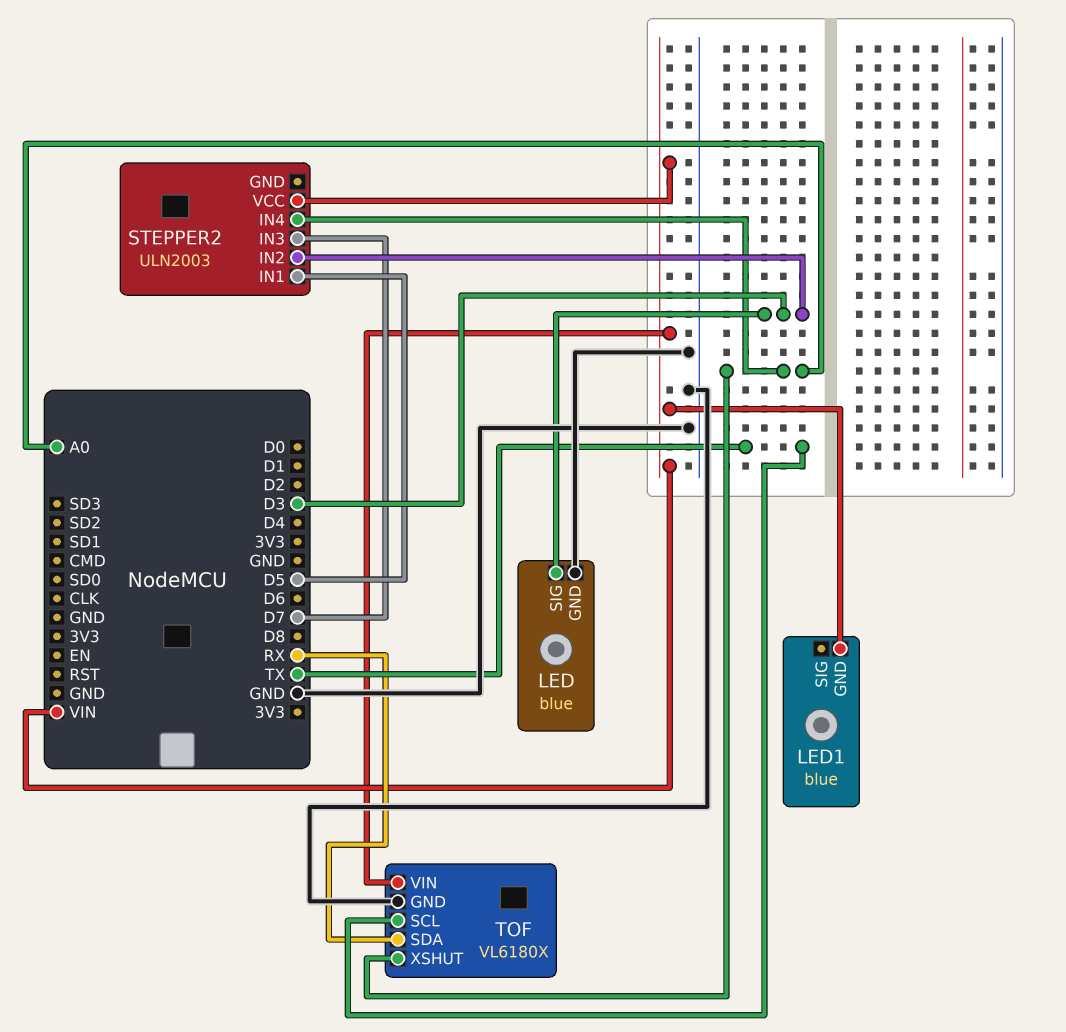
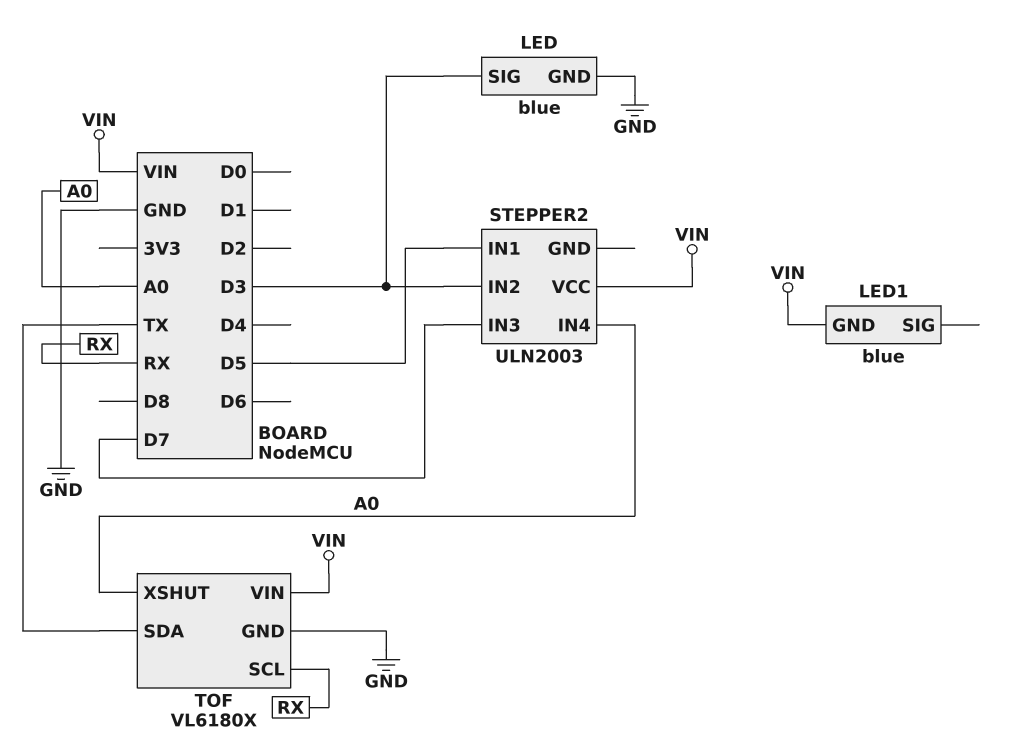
TOF pin SCL: TX -> RX
TOF pin SDA: RX -> TX

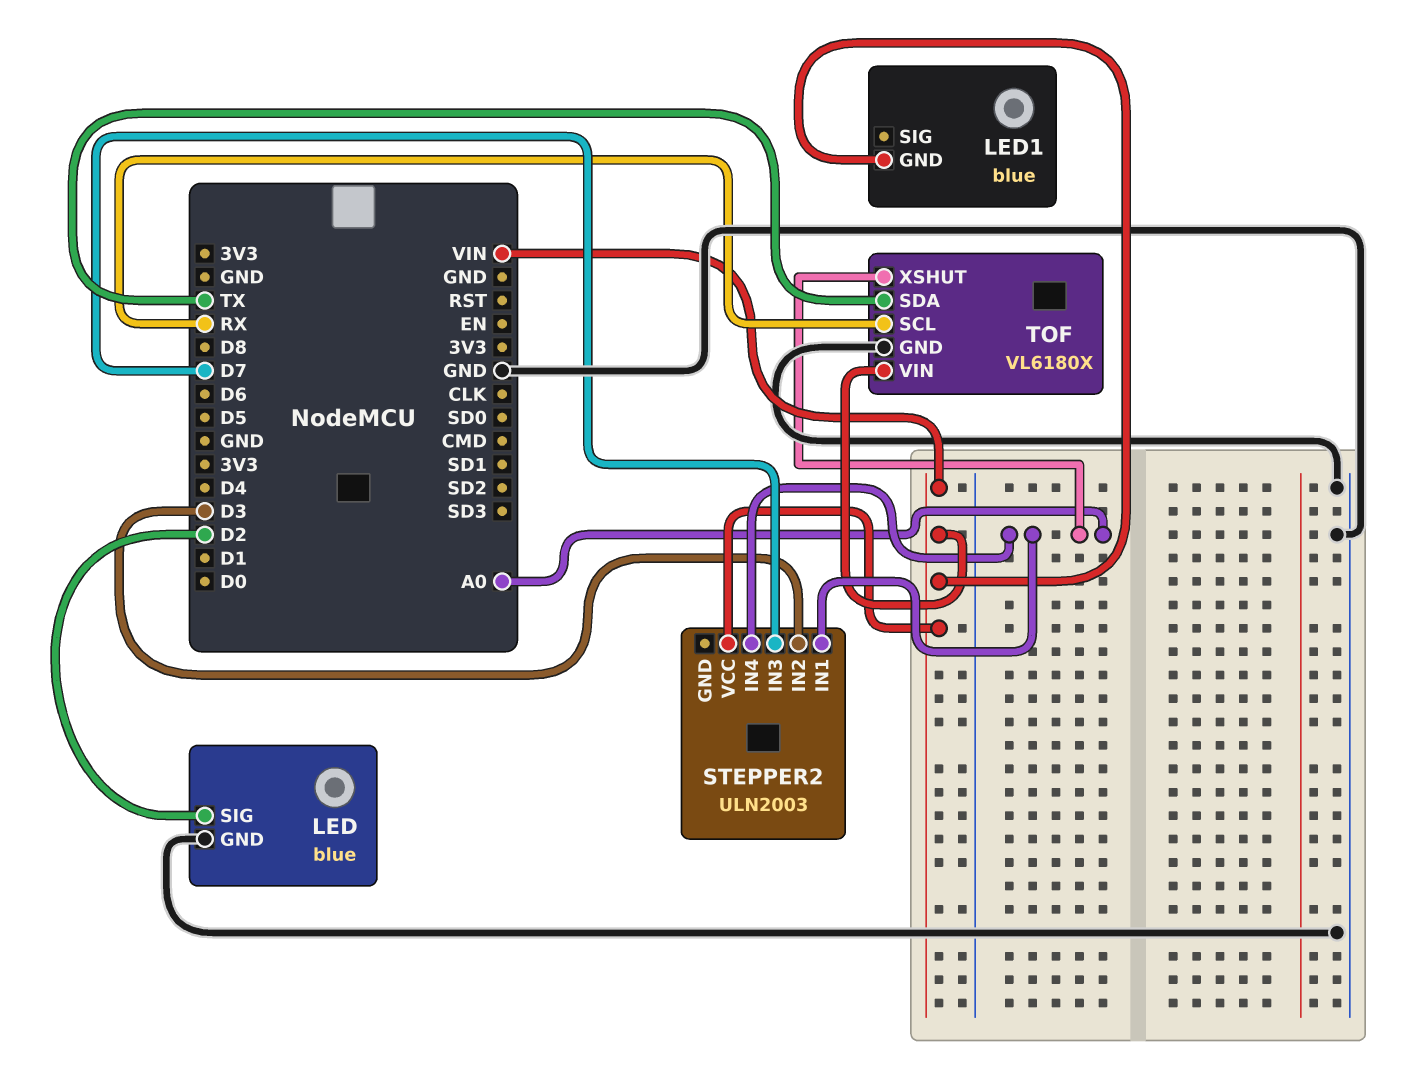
LED pin SIG: D3 -> D2
STEPPER2 pin IN1: D5 -> A0

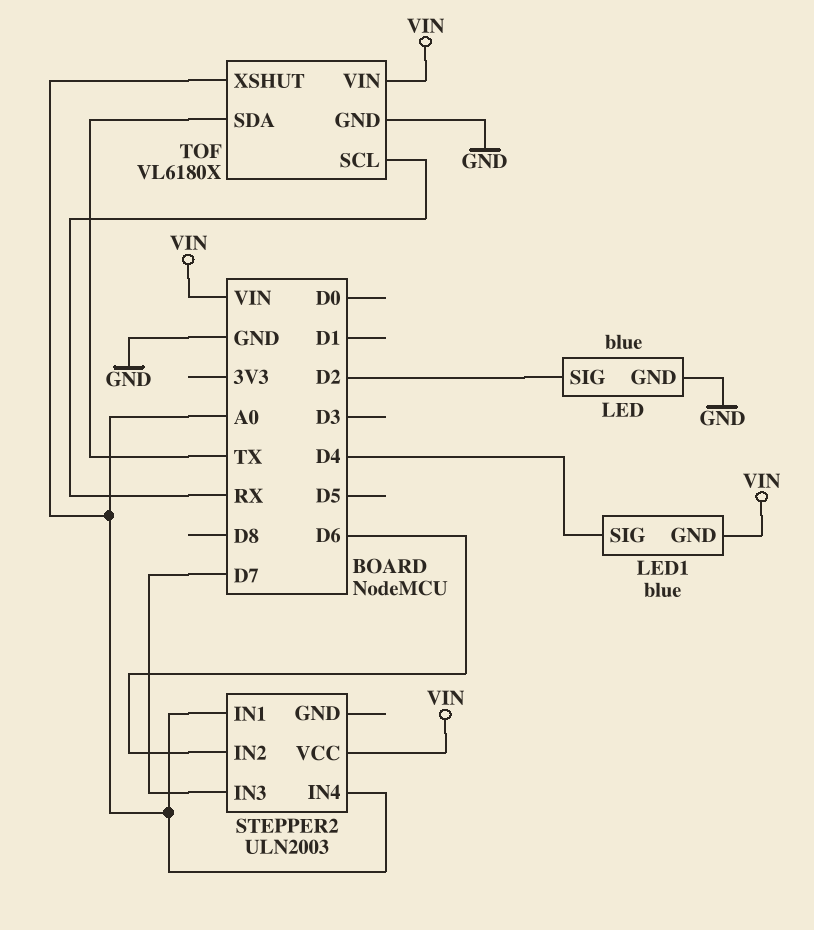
LED1 pin SIG: none -> D4
STEPPER2 pin IN2: D3 -> D6

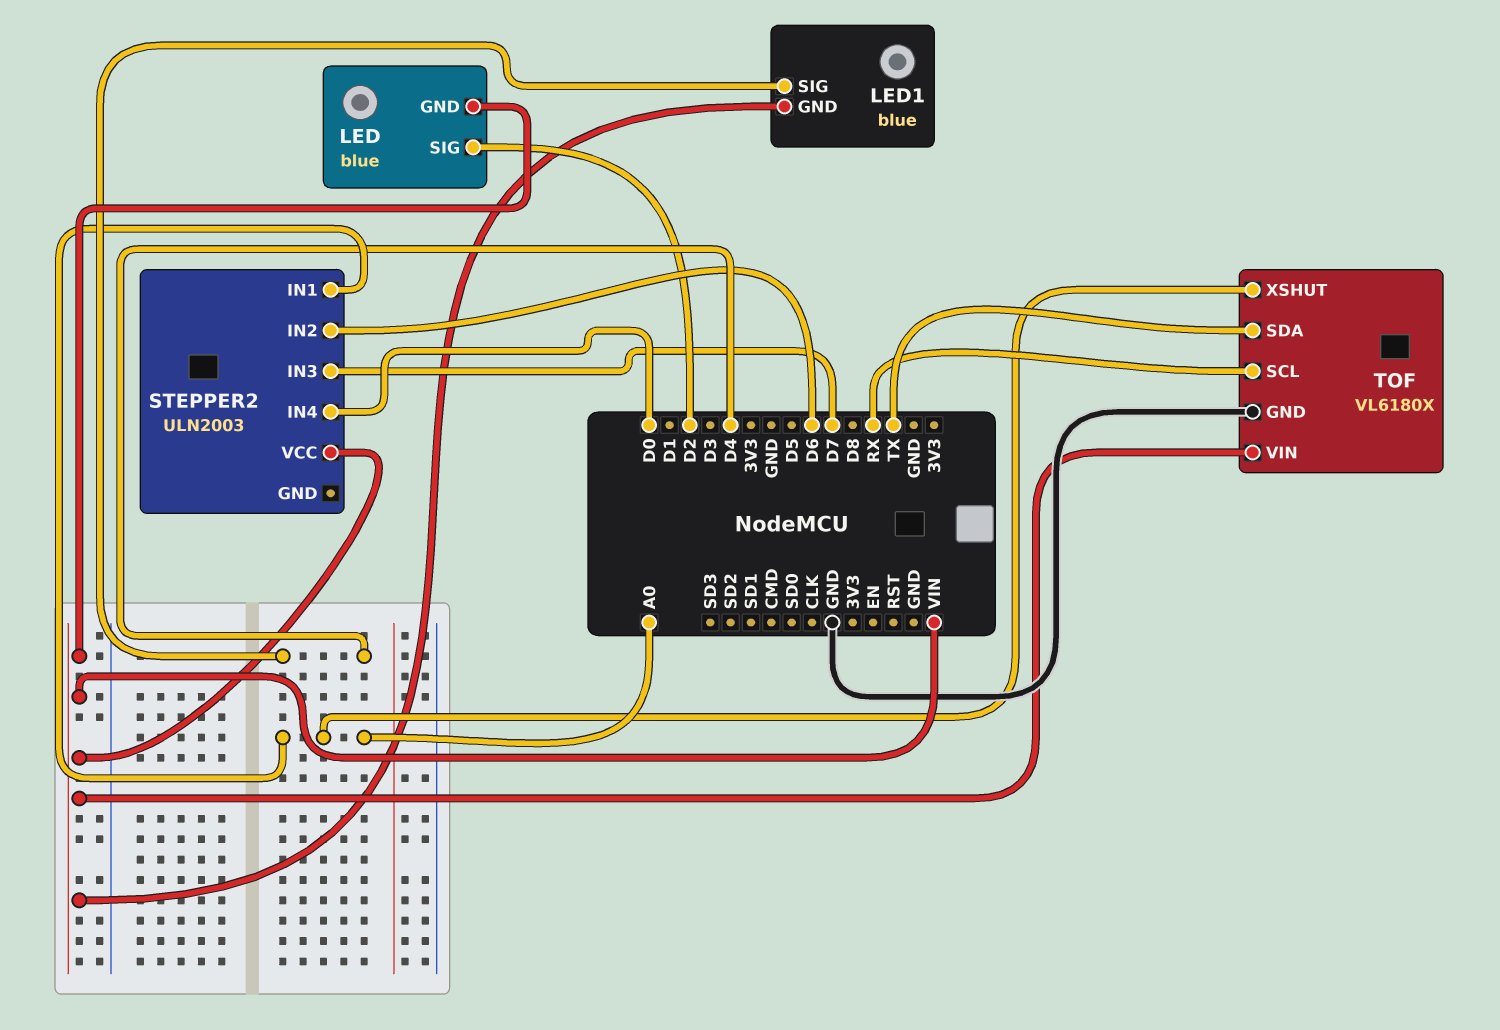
LED pin GND: GND -> VIN
STEPPER2 pin IN4: A0 -> D0

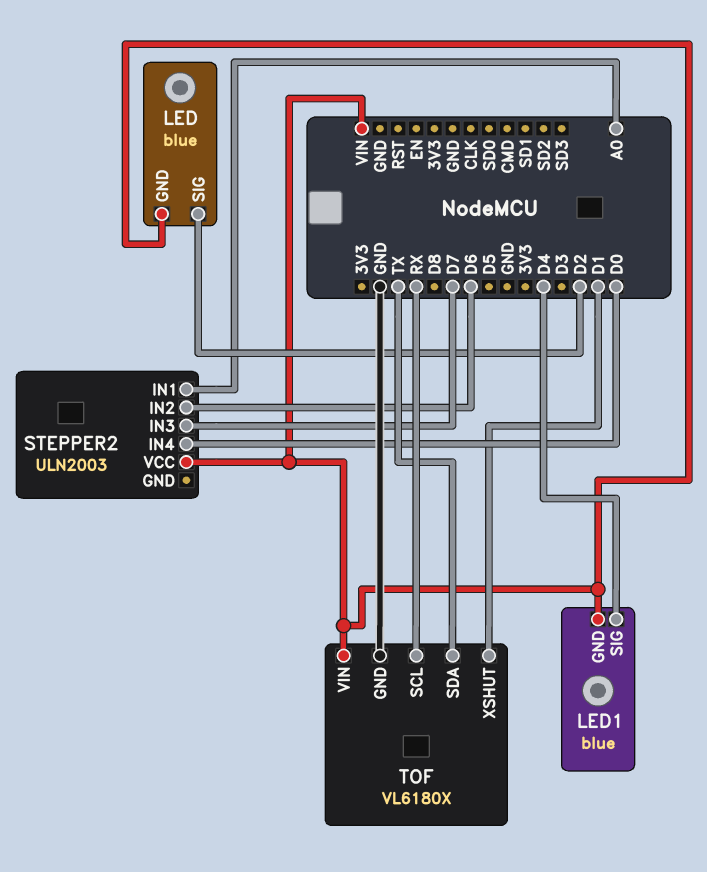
TOF pin XSHUT: A0 -> D1

